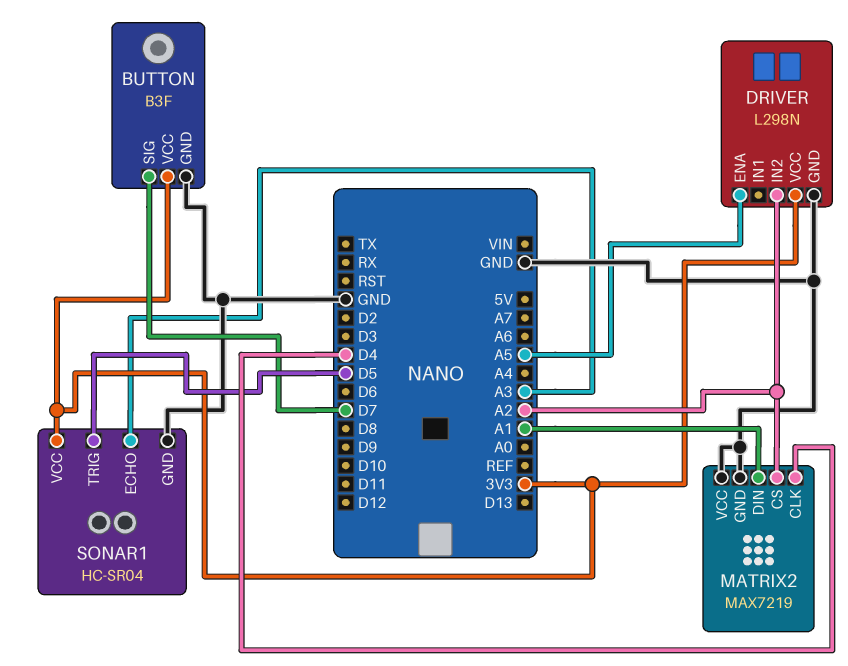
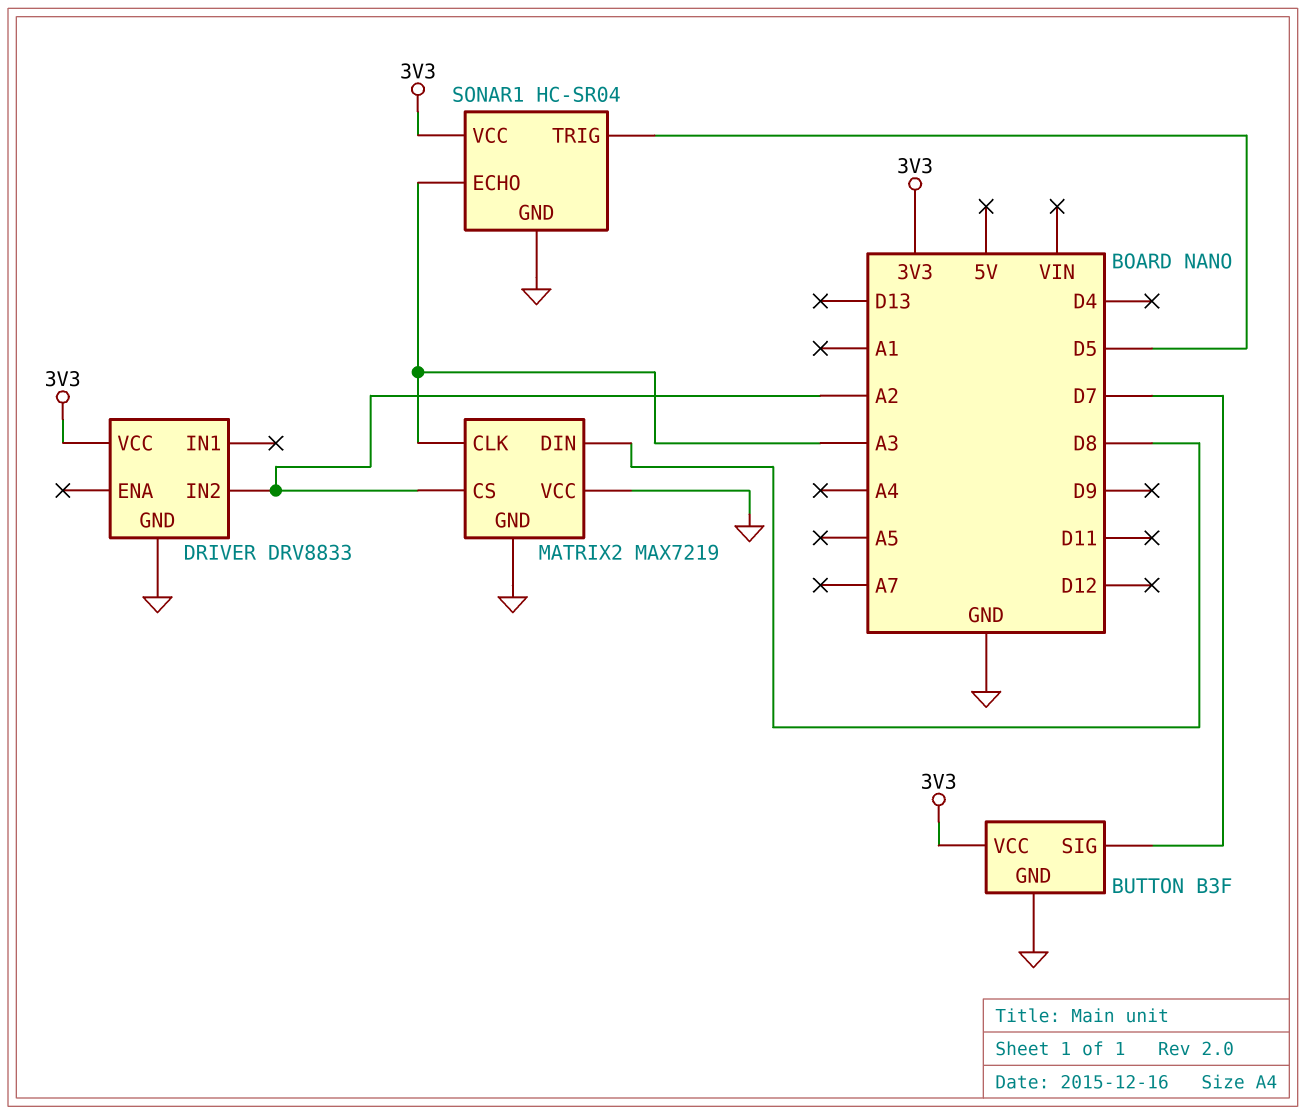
DRIVER: L298N -> DRV8833
DRIVER pin ENA: A5 -> none
MATRIX2 pin CLK: D4 -> A3
MATRIX2 pin DIN: A1 -> D8

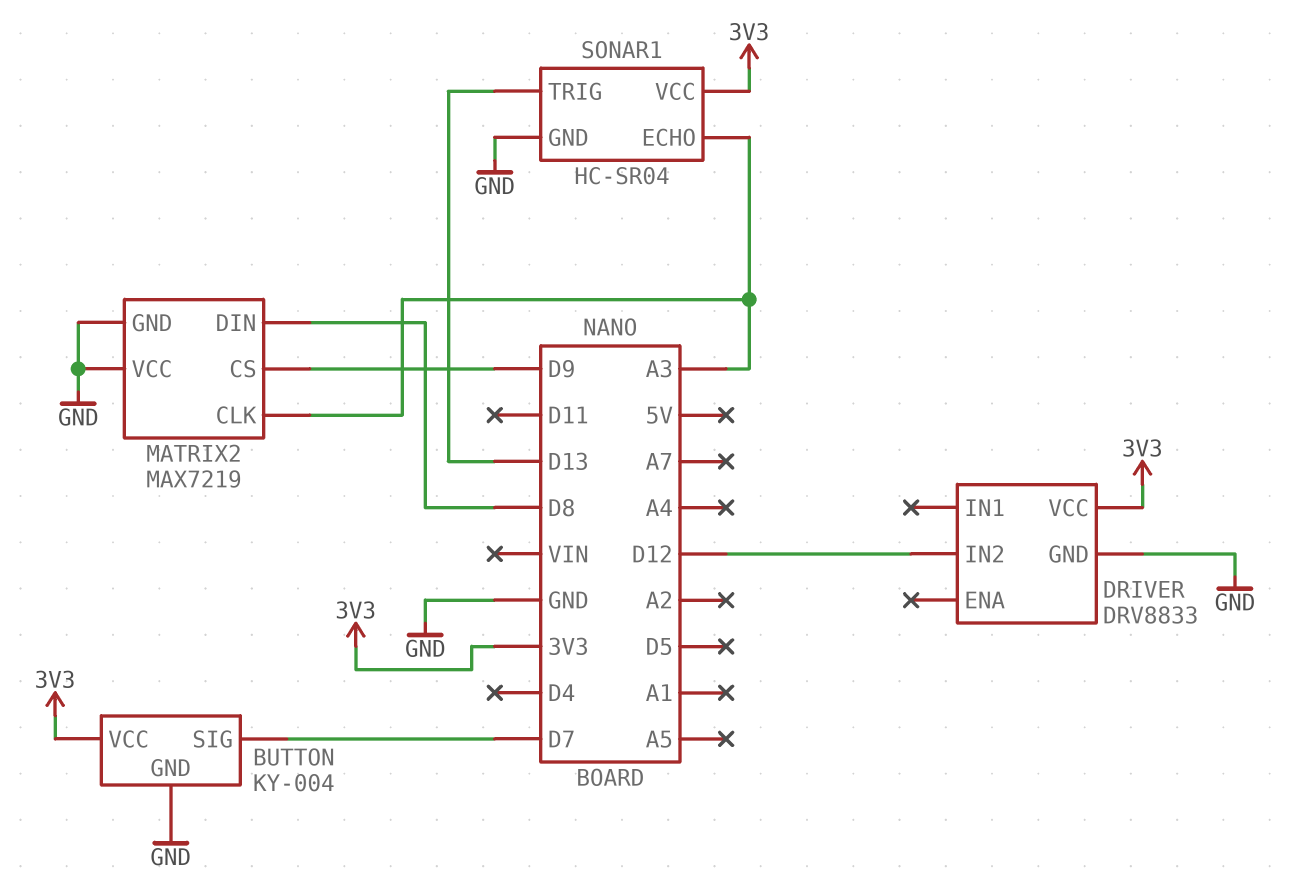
BUTTON: B3F -> KY-004
DRIVER pin IN2: A2 -> D12
MATRIX2 pin CS: A2 -> D9
SONAR1 pin TRIG: D5 -> D13

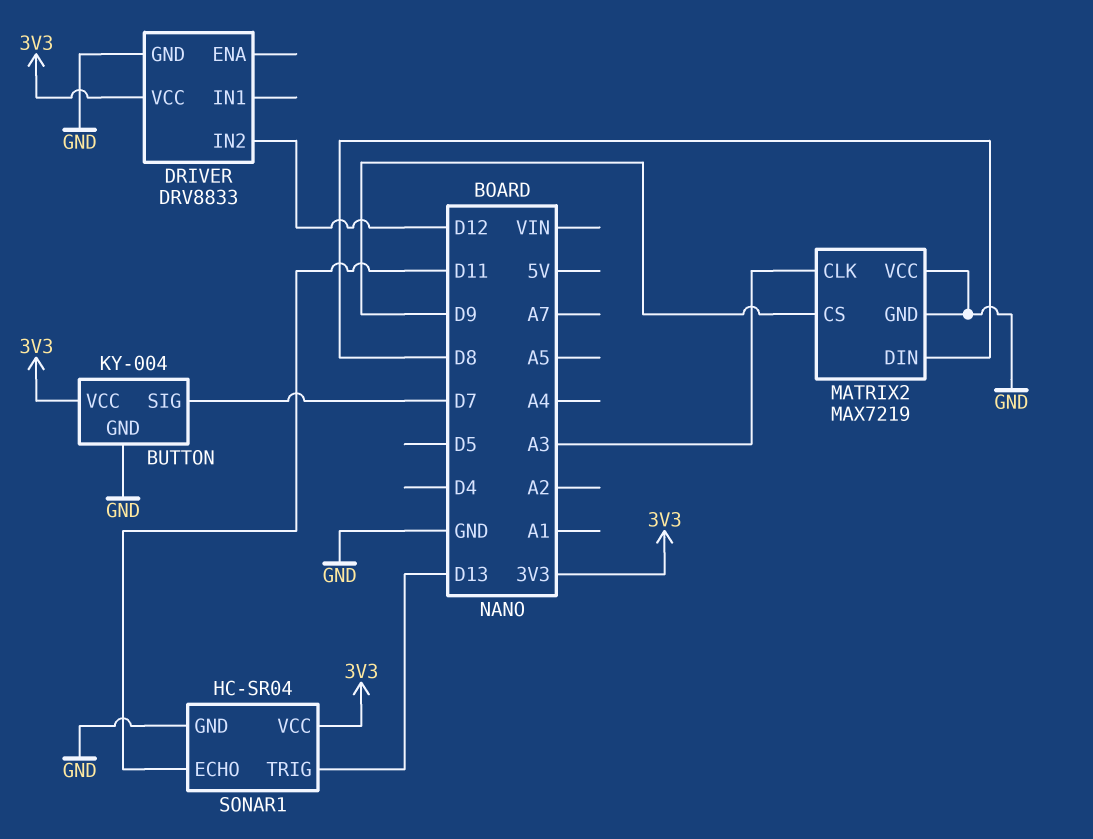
SONAR1 pin ECHO: A3 -> D11

